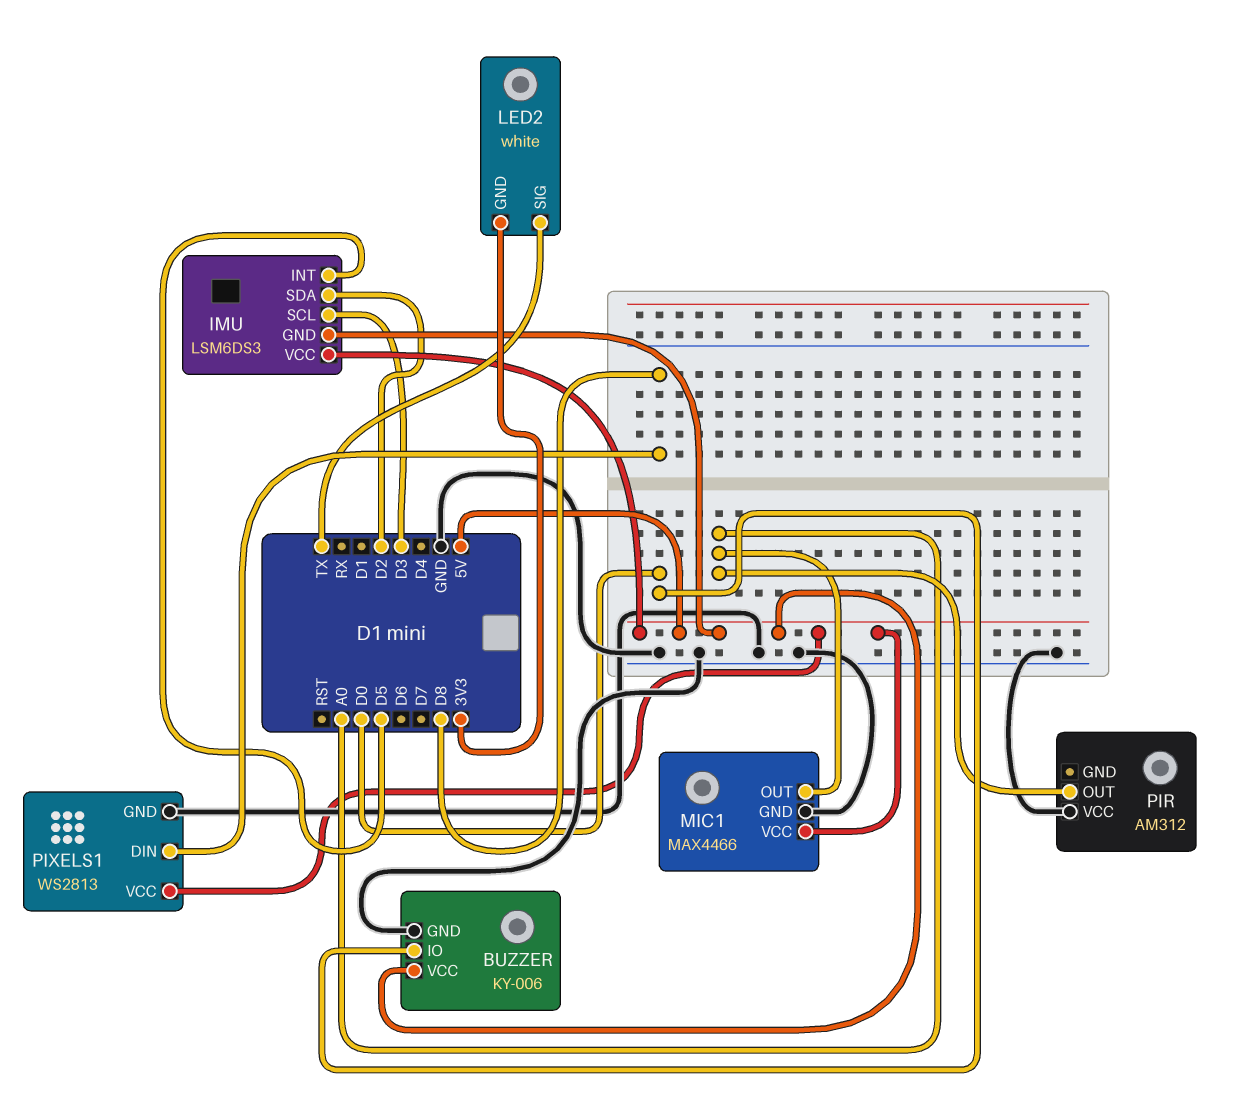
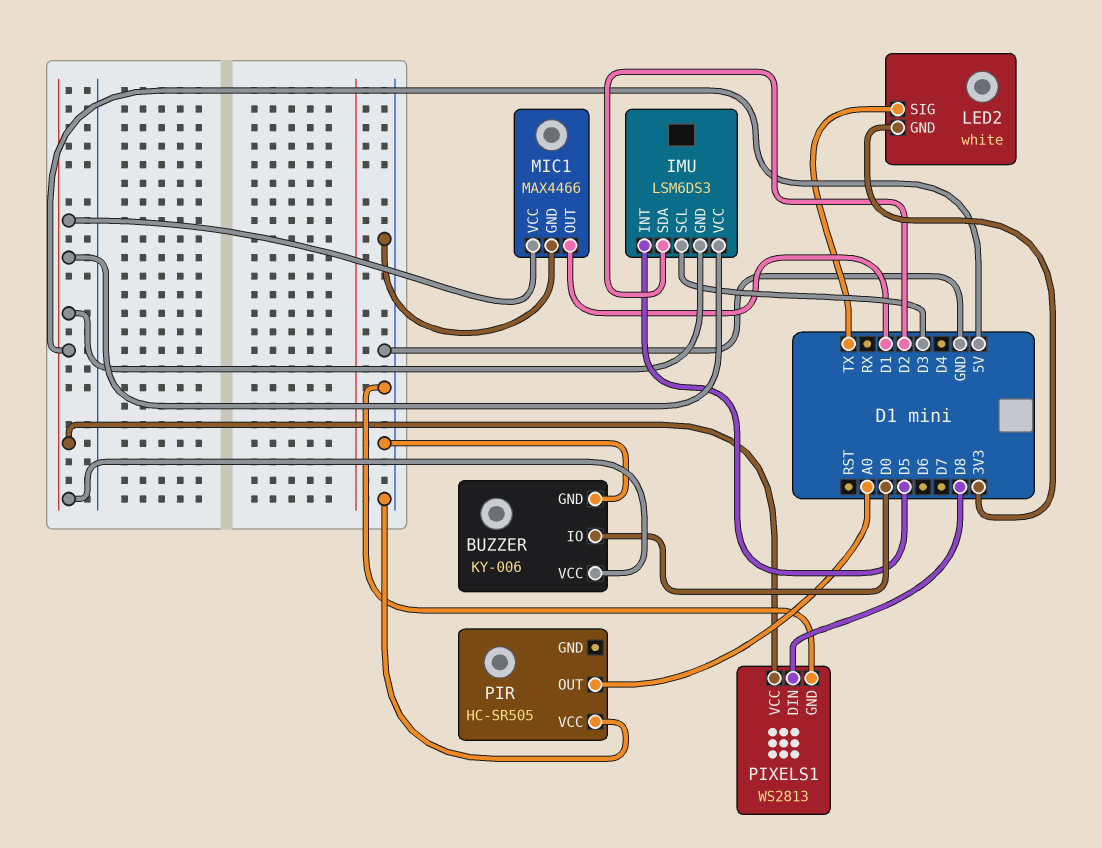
MIC1 pin OUT: A0 -> D1
PIR: AM312 -> HC-SR505

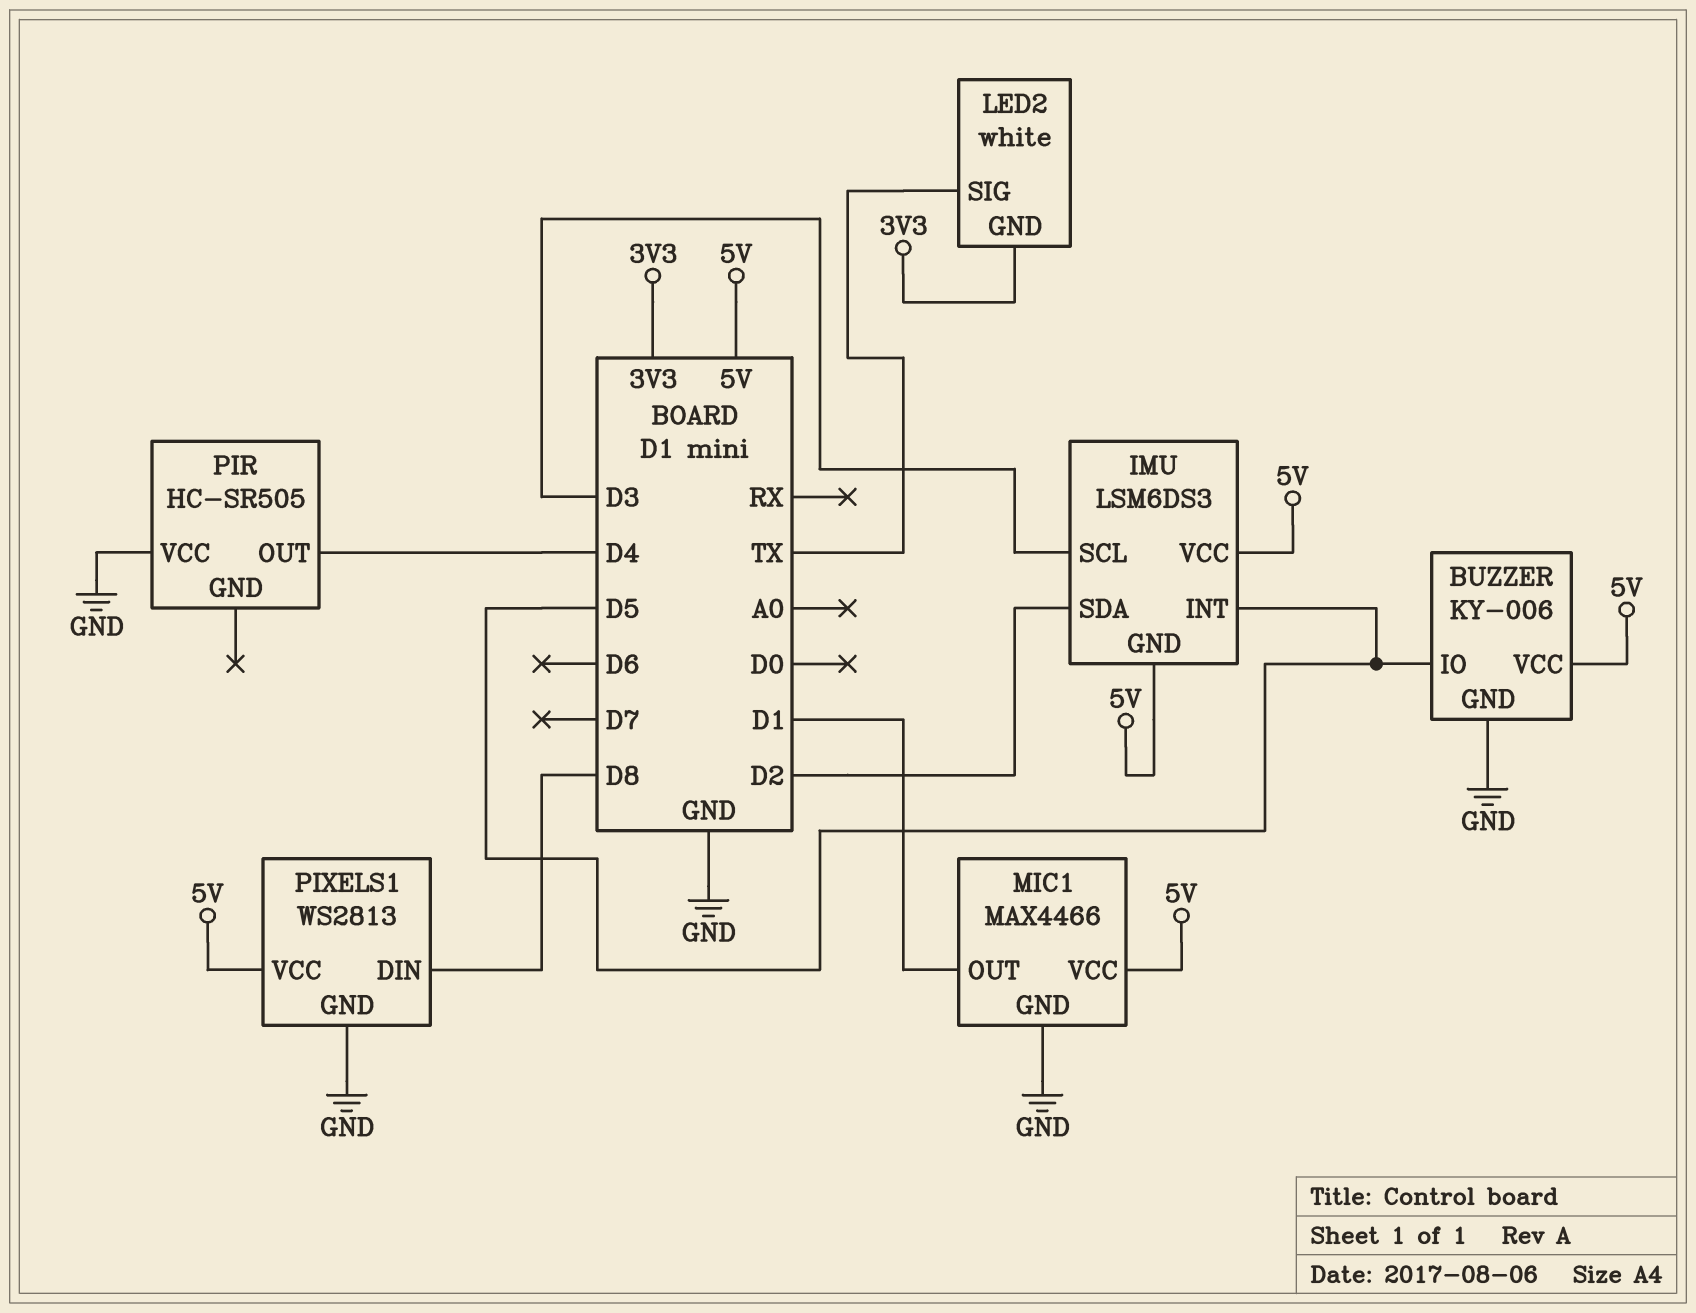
BUZZER pin IO: D0 -> D5
PIR pin OUT: A0 -> D4

